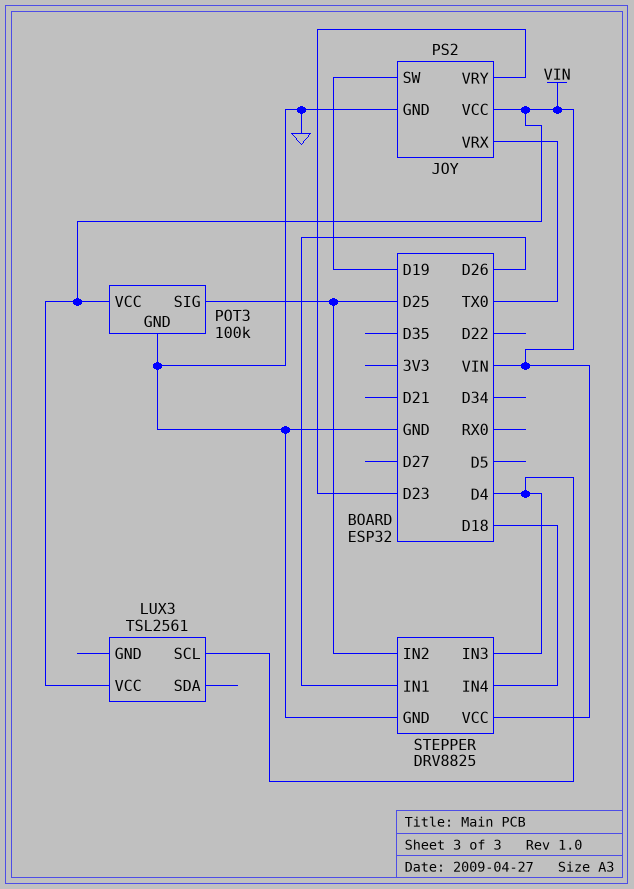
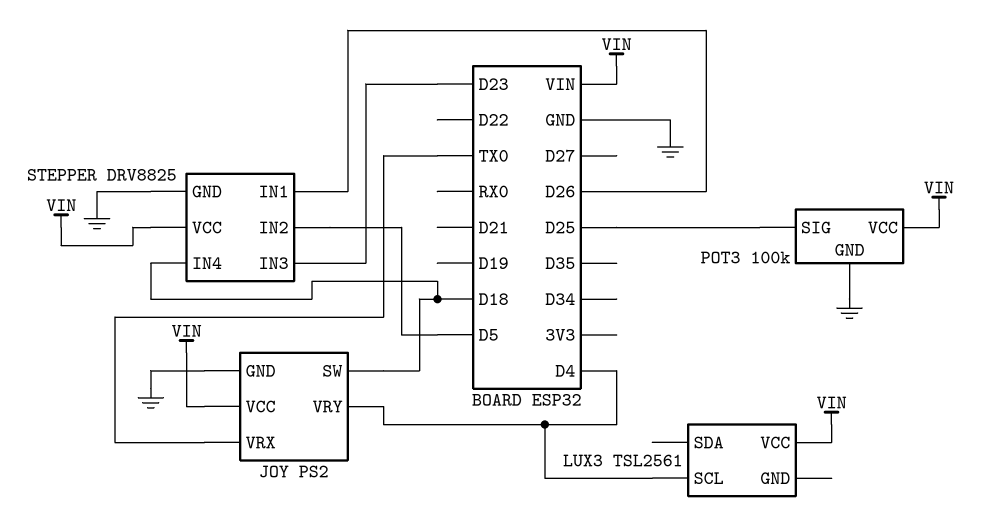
JOY pin SW: D19 -> D18
JOY pin VRY: D23 -> D4
STEPPER pin IN2: D25 -> D5
STEPPER pin IN3: D4 -> D23

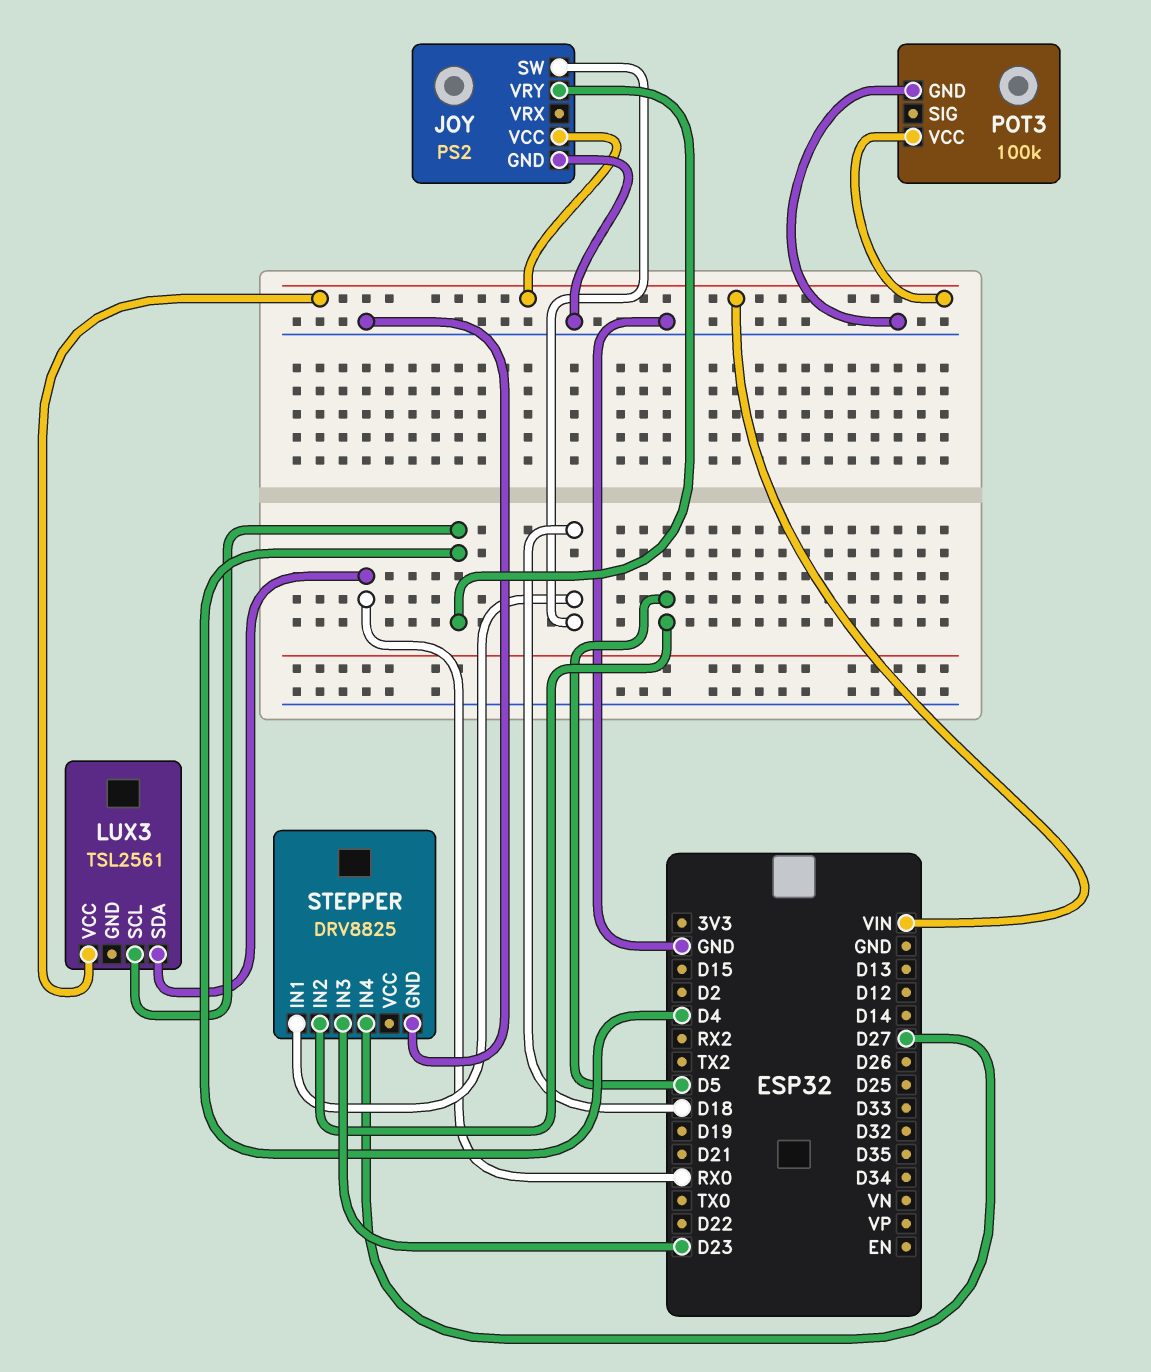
JOY pin VRX: TX0 -> none
LUX3 pin SDA: none -> RX0
POT3 pin SIG: D25 -> none
STEPPER pin IN1: D26 -> D18
STEPPER pin IN4: D18 -> D27
STEPPER pin VCC: VIN -> none

